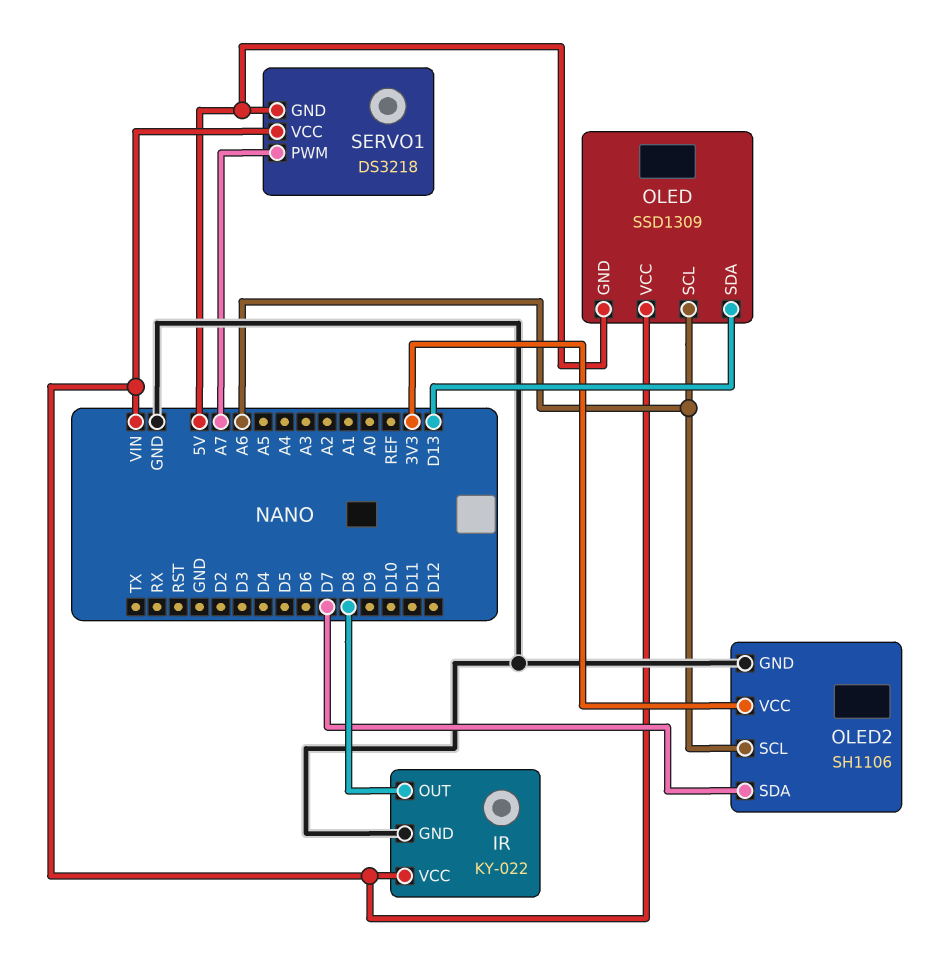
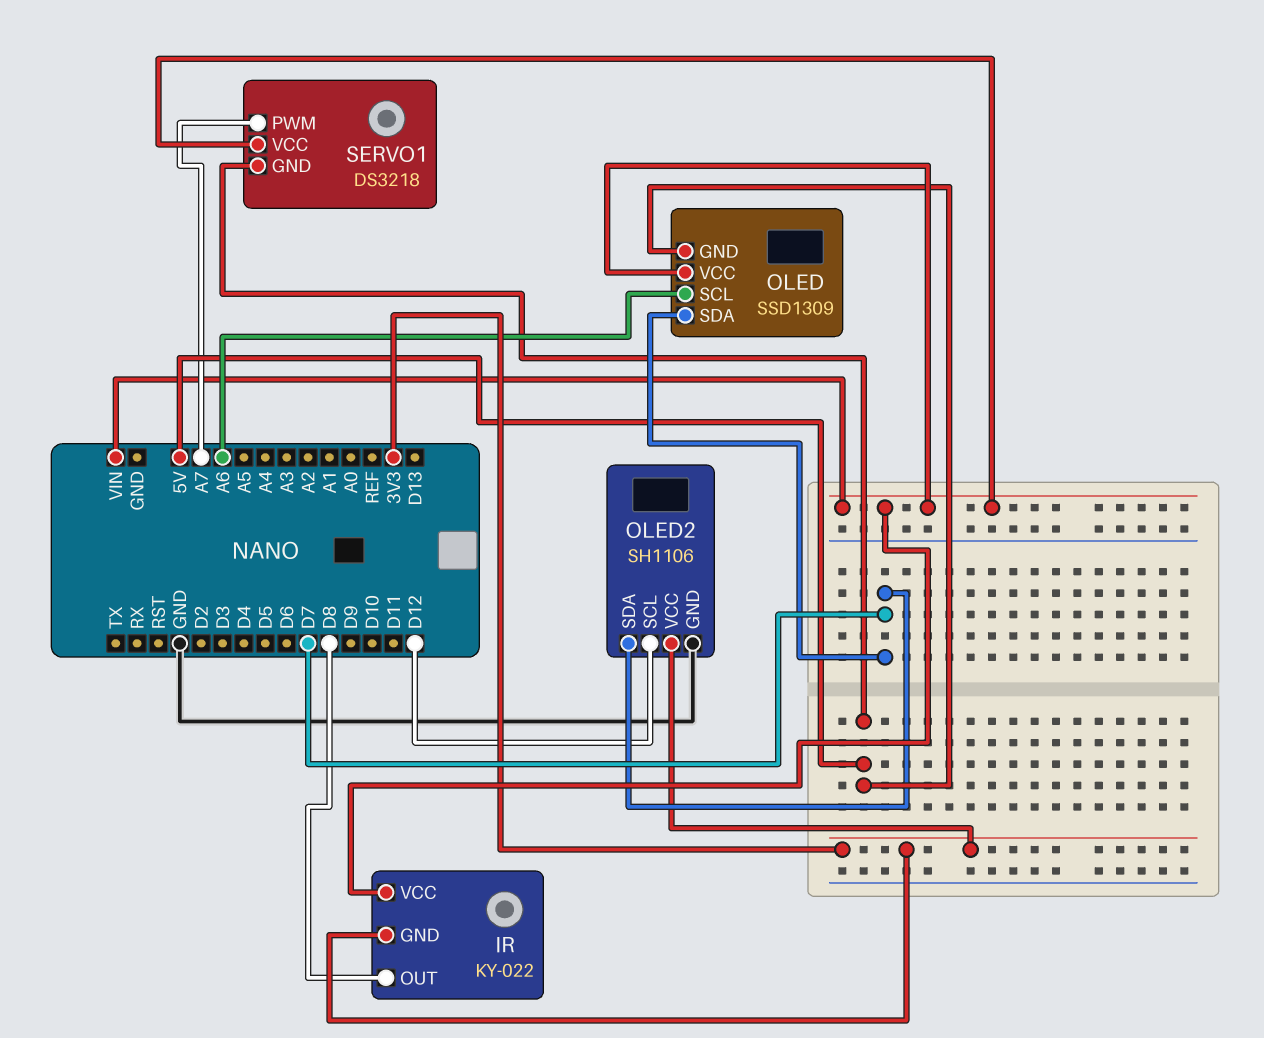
IR pin GND: GND -> 3V3
OLED pin SDA: D13 -> D7
OLED2 pin SCL: A6 -> D12

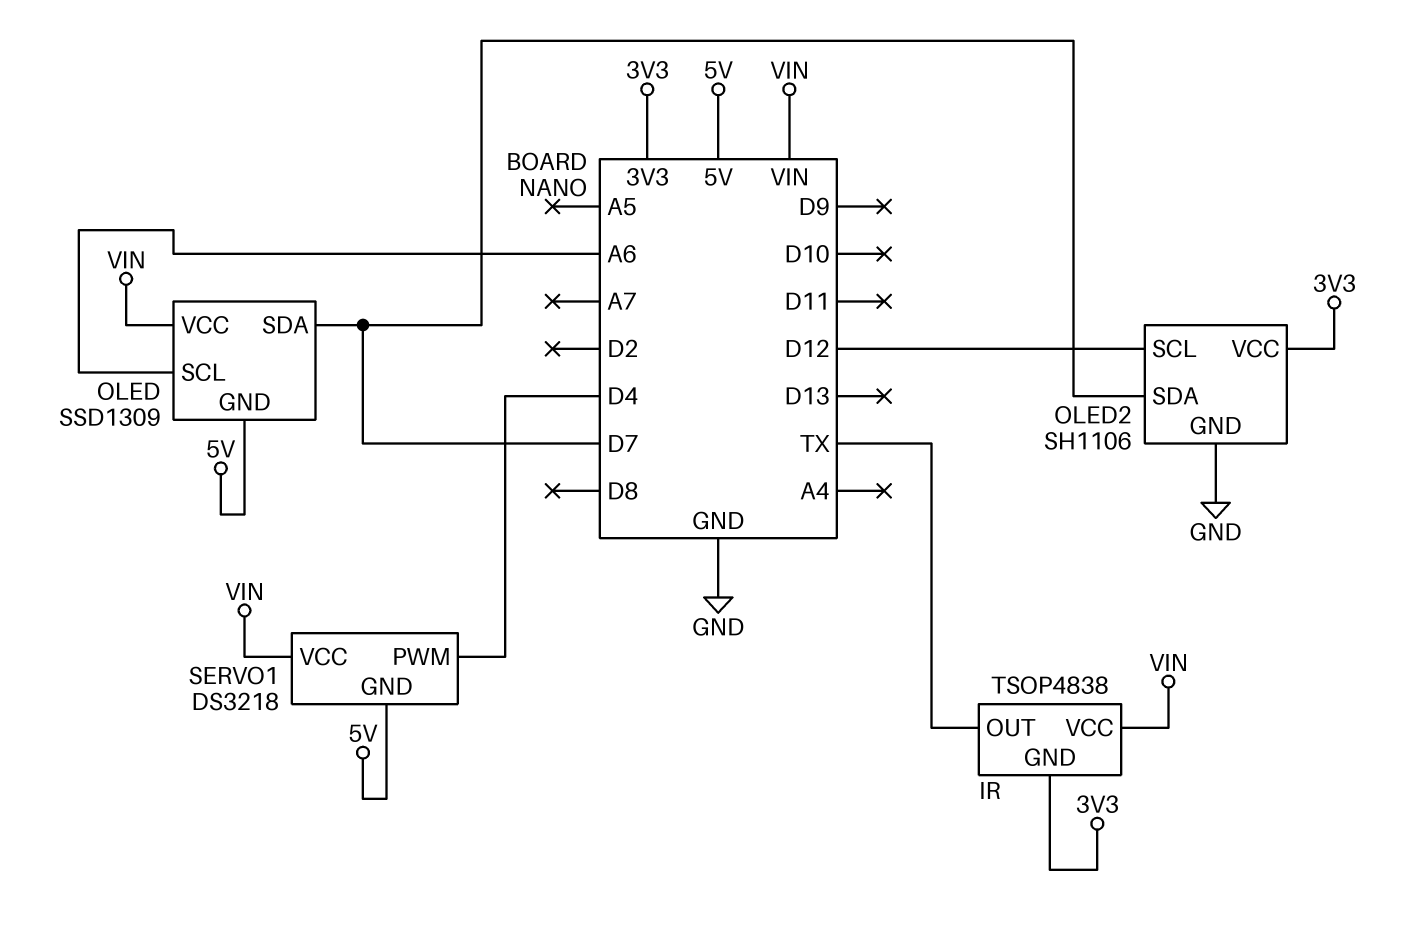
IR: KY-022 -> TSOP4838
IR pin OUT: D8 -> TX
SERVO1 pin PWM: A7 -> D4

